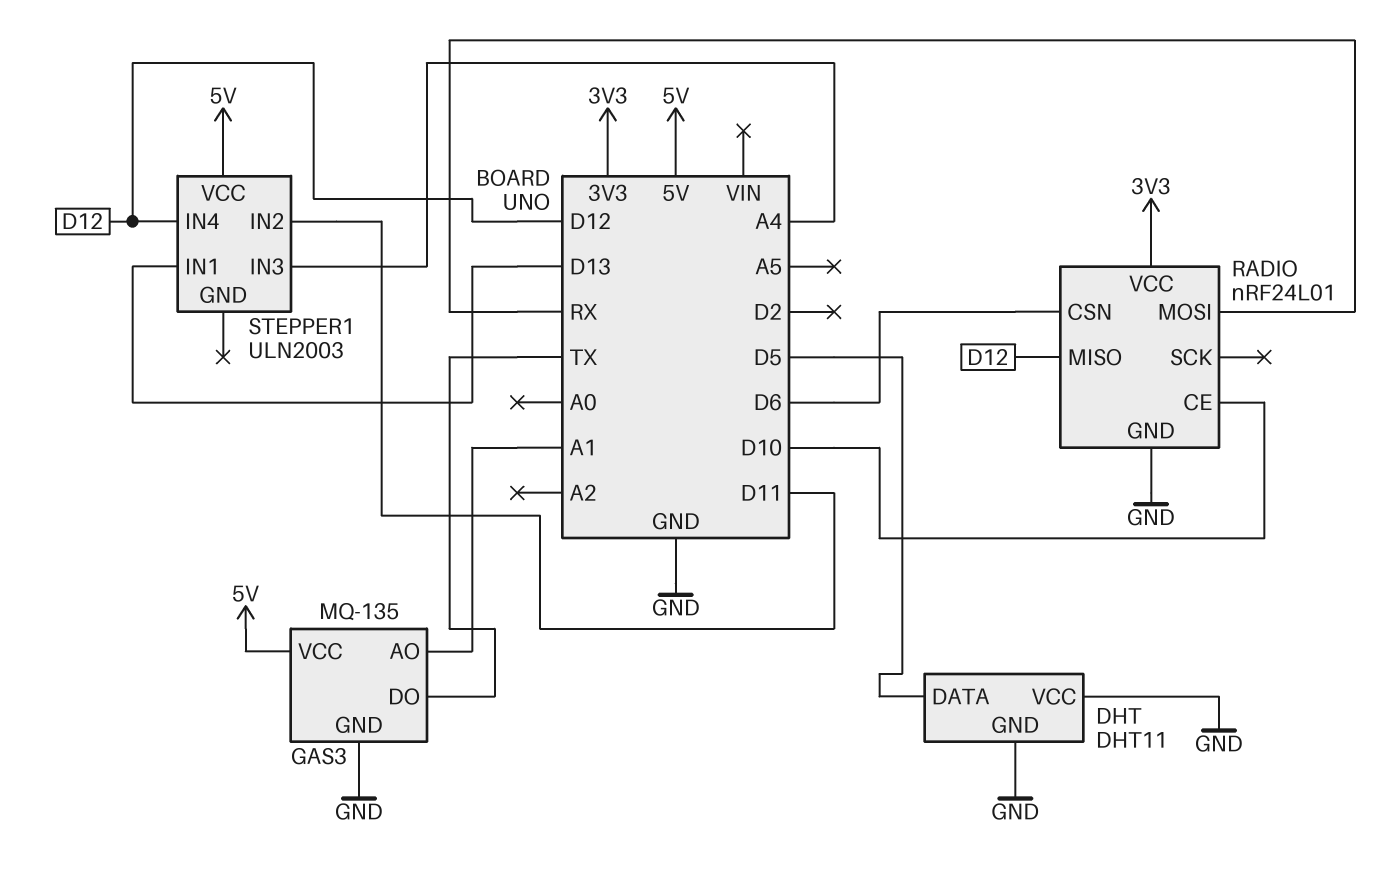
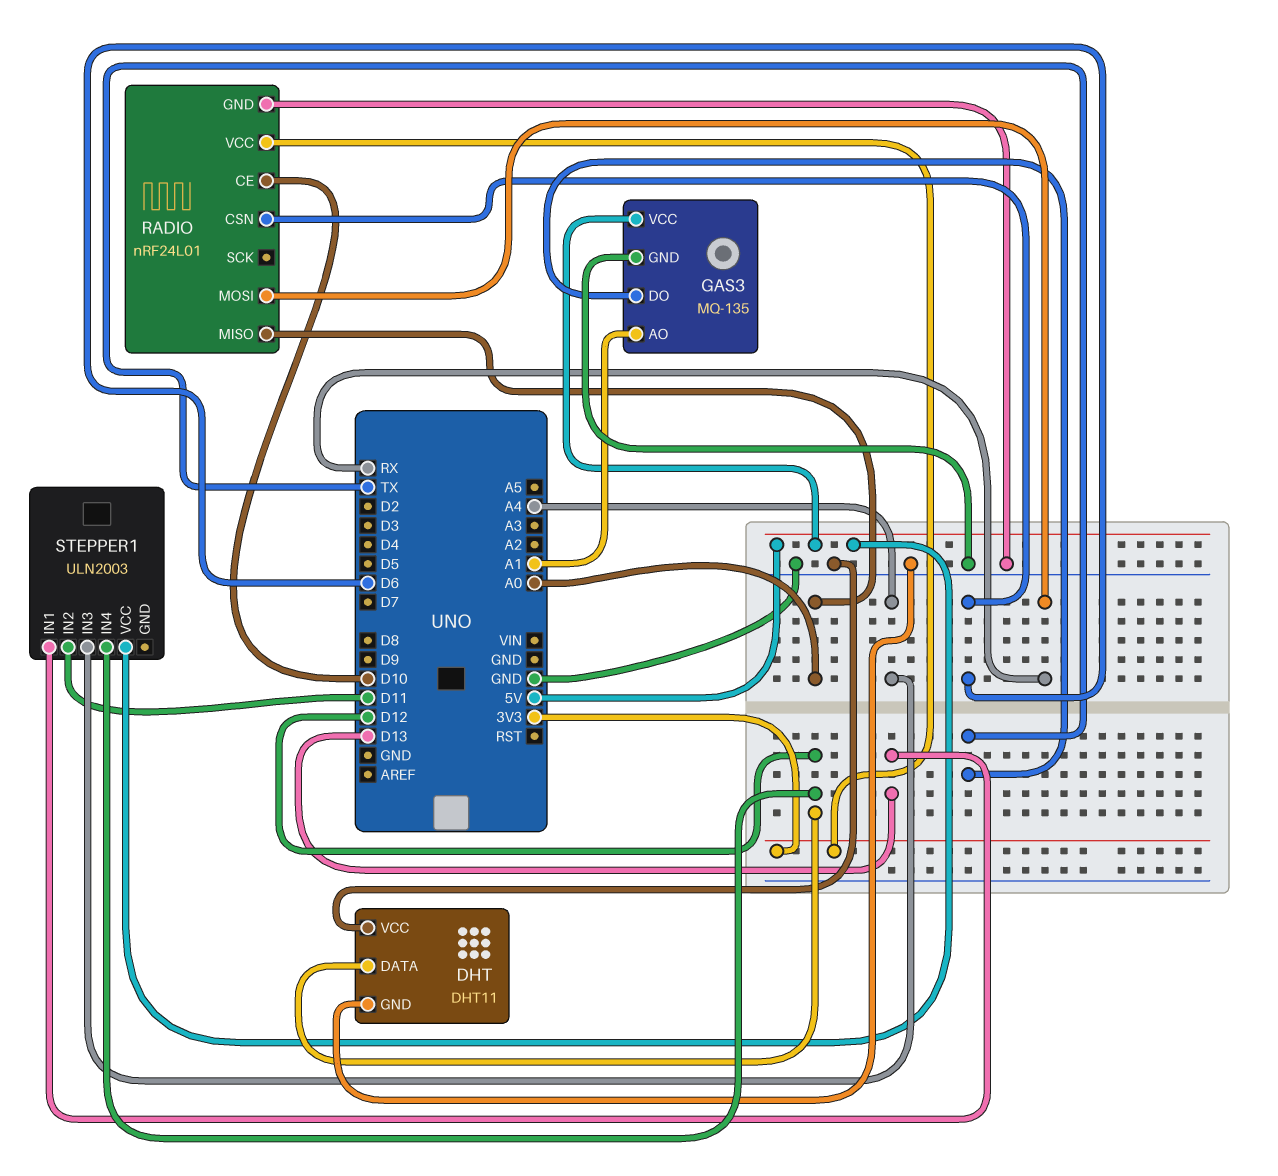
DHT pin DATA: D5 -> D12
RADIO pin MISO: D12 -> A0

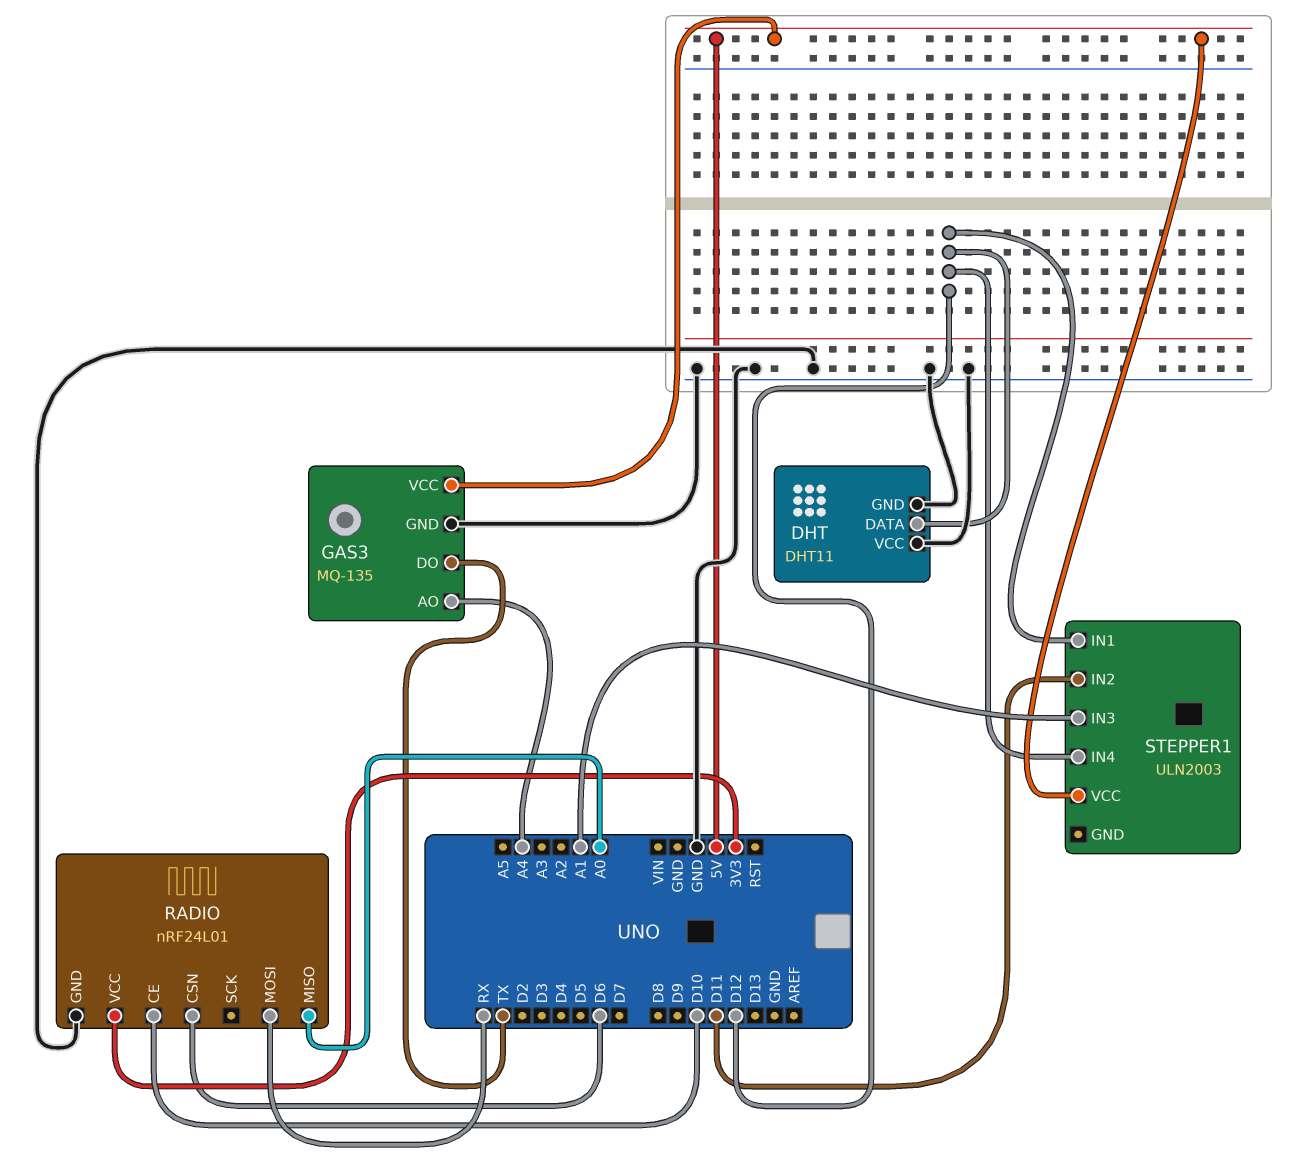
GAS3 pin AO: A1 -> A4
STEPPER1 pin IN1: D13 -> D12
STEPPER1 pin IN3: A4 -> A1

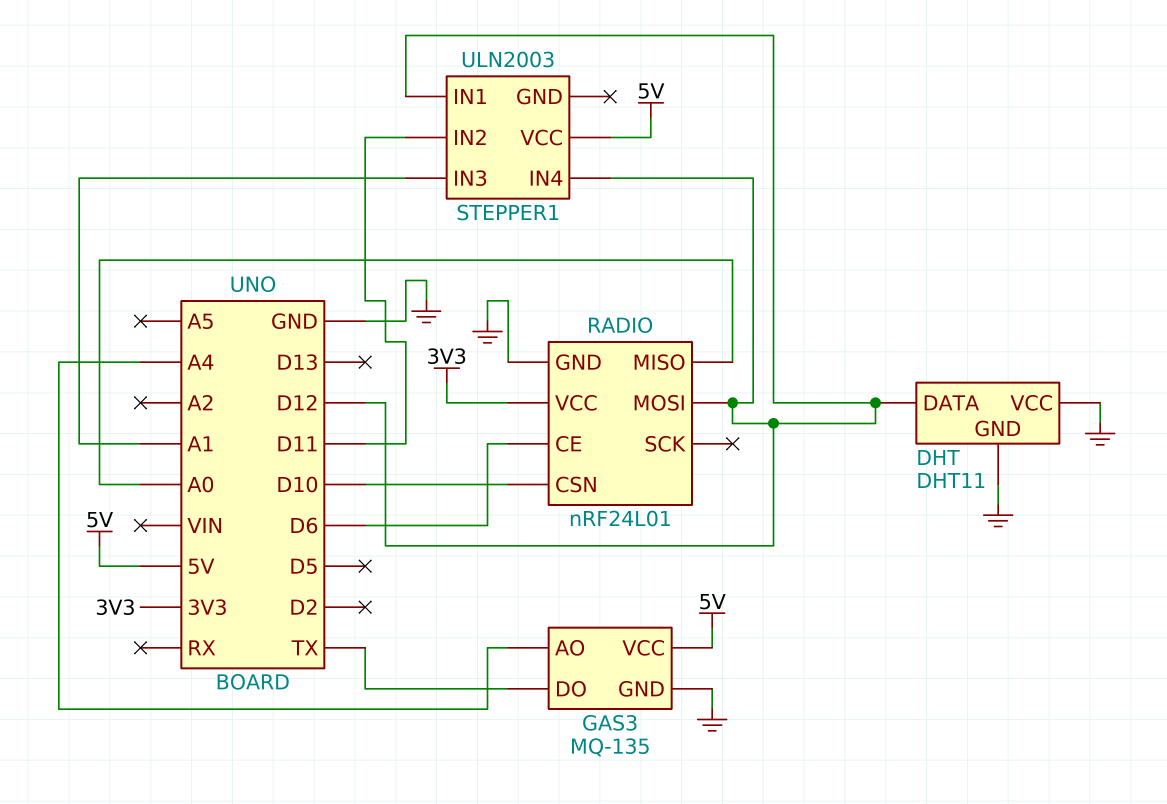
RADIO pin CE: D10 -> D6
RADIO pin CSN: D6 -> D10
RADIO pin MOSI: RX -> D12

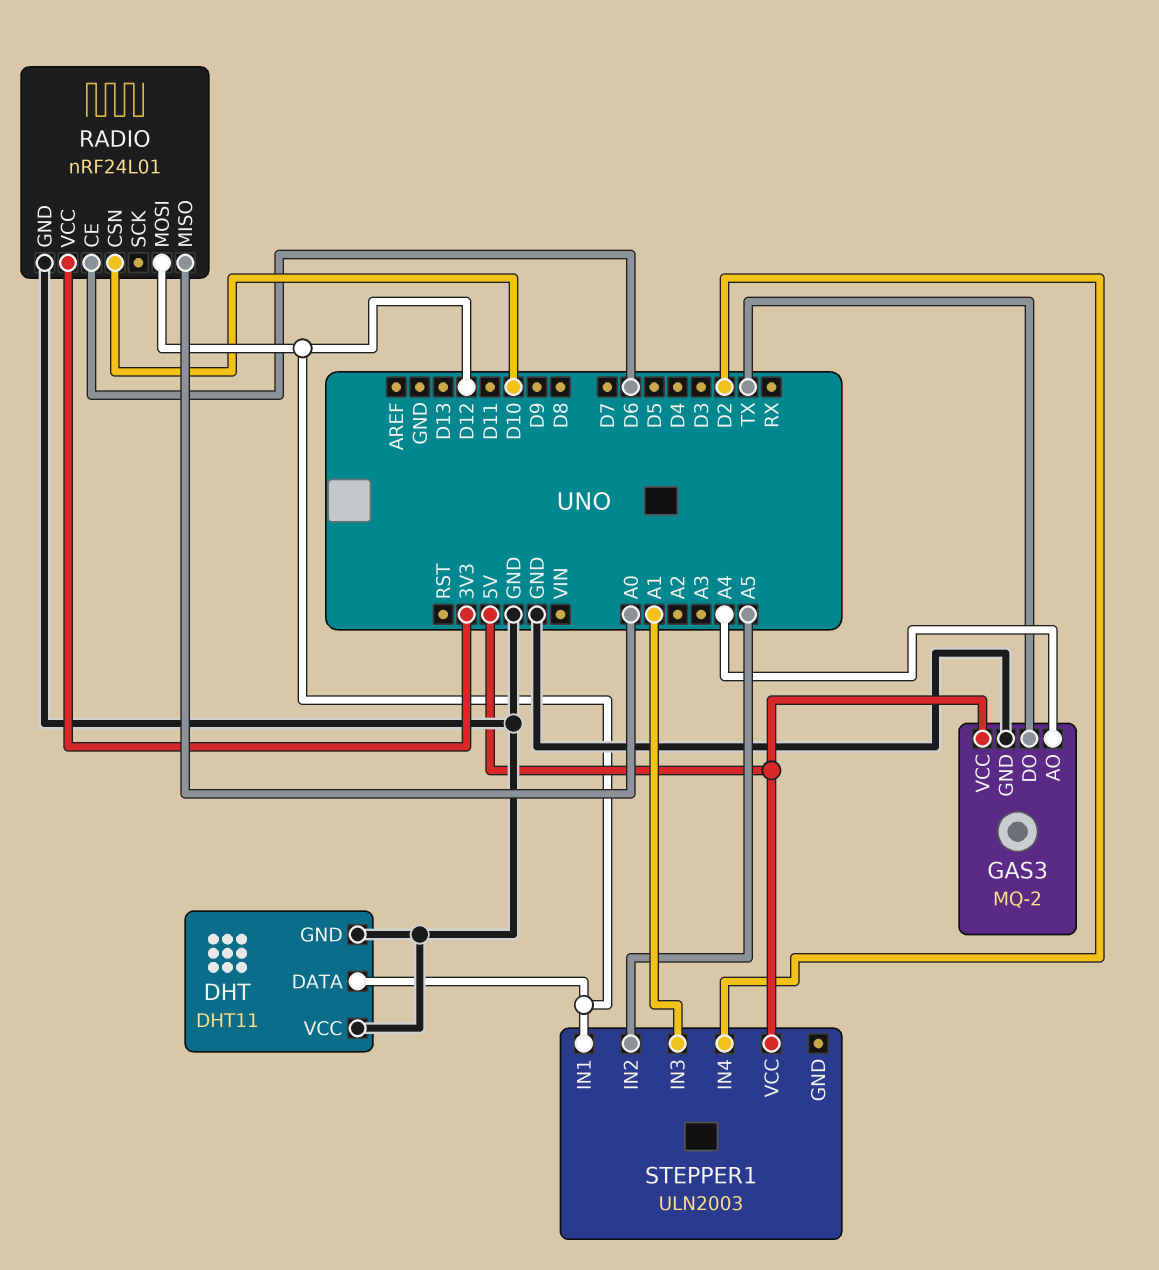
GAS3: MQ-135 -> MQ-2
STEPPER1 pin IN2: D11 -> A5
STEPPER1 pin IN4: D12 -> D2

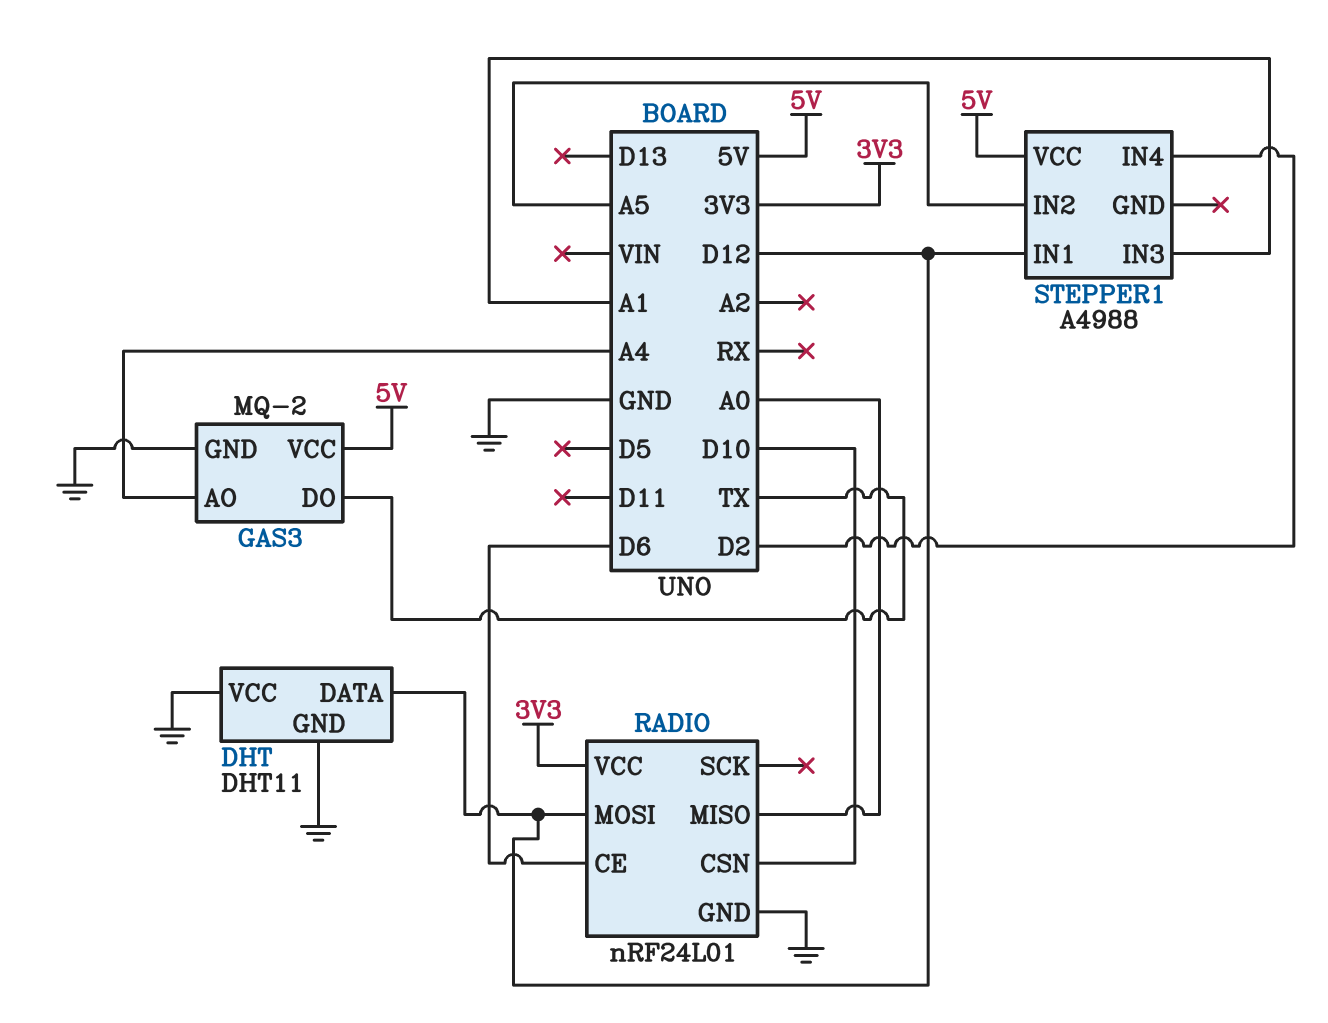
STEPPER1: ULN2003 -> A4988

